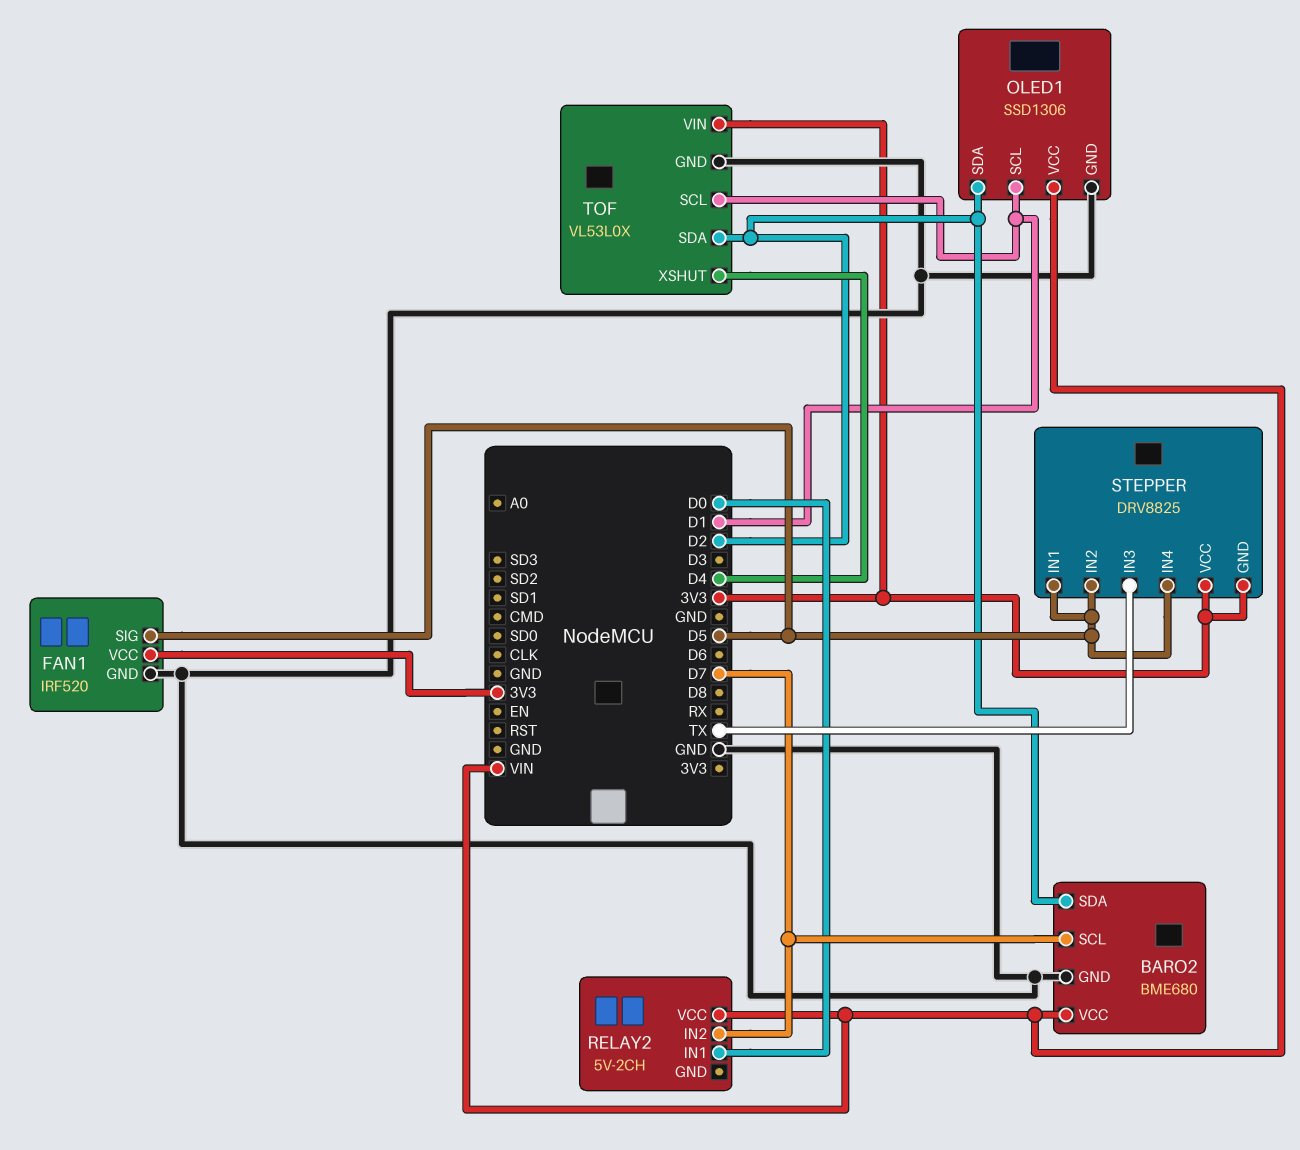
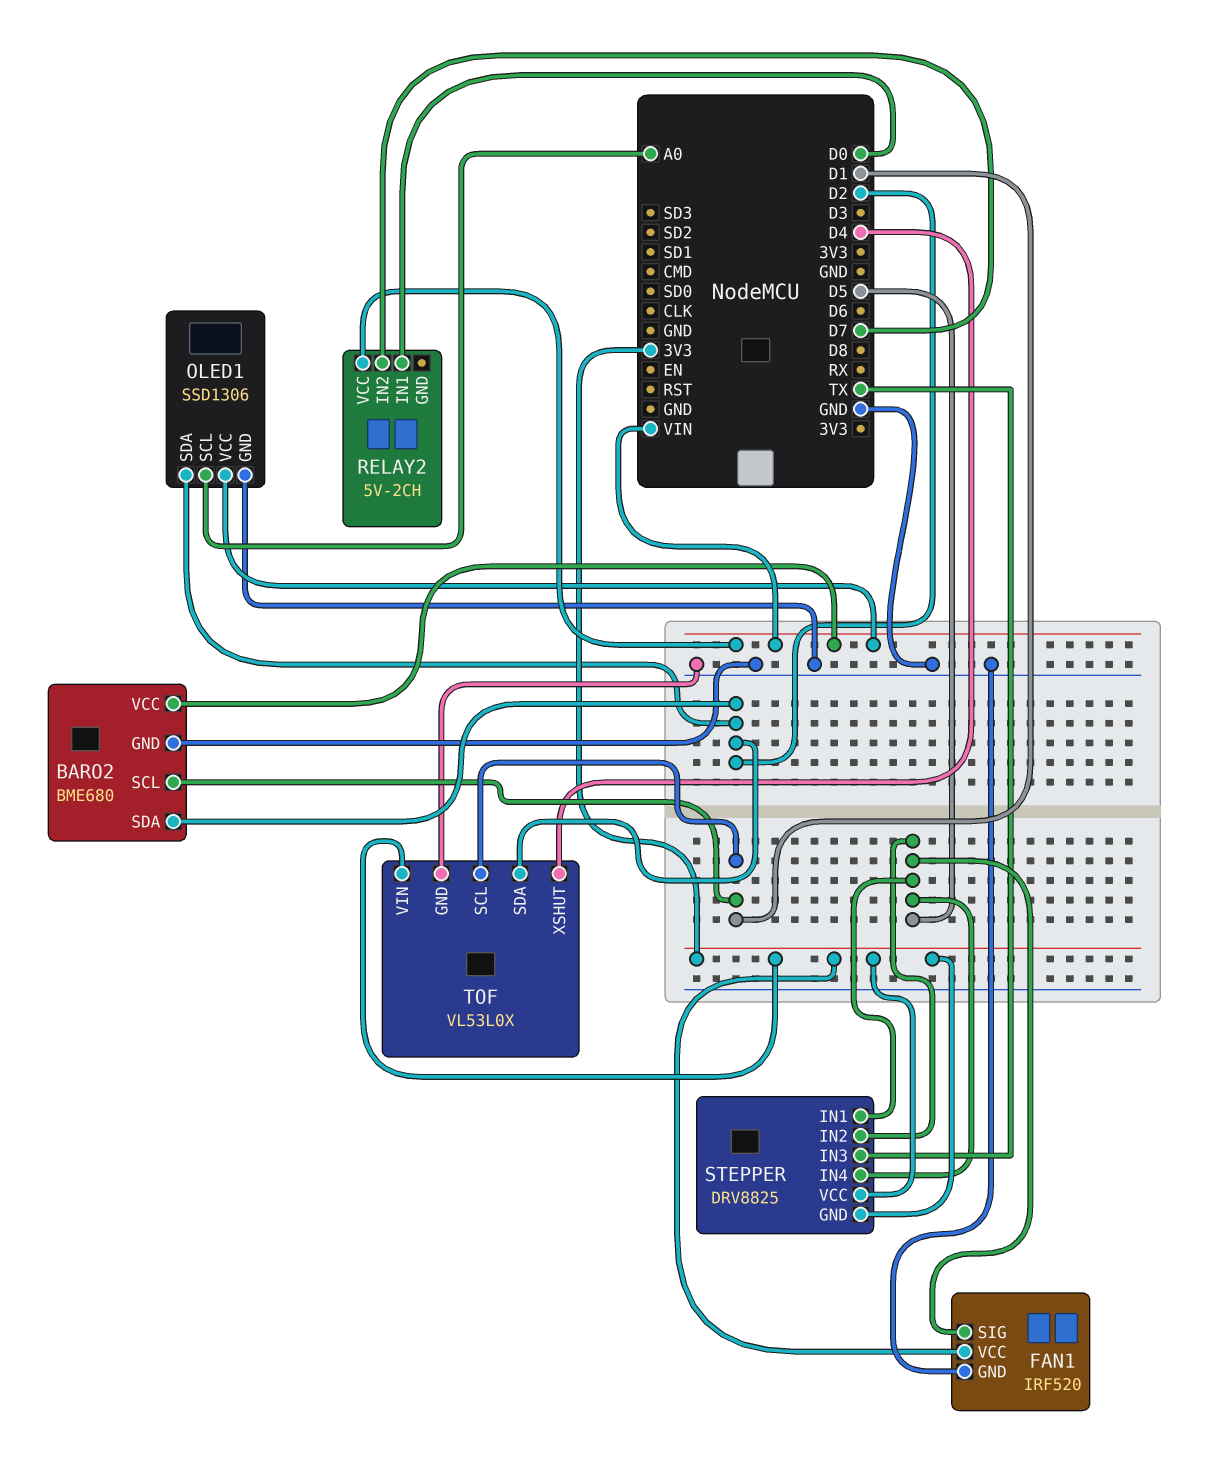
BARO2 pin SCL: D7 -> D1
OLED1 pin SCL: D1 -> A0

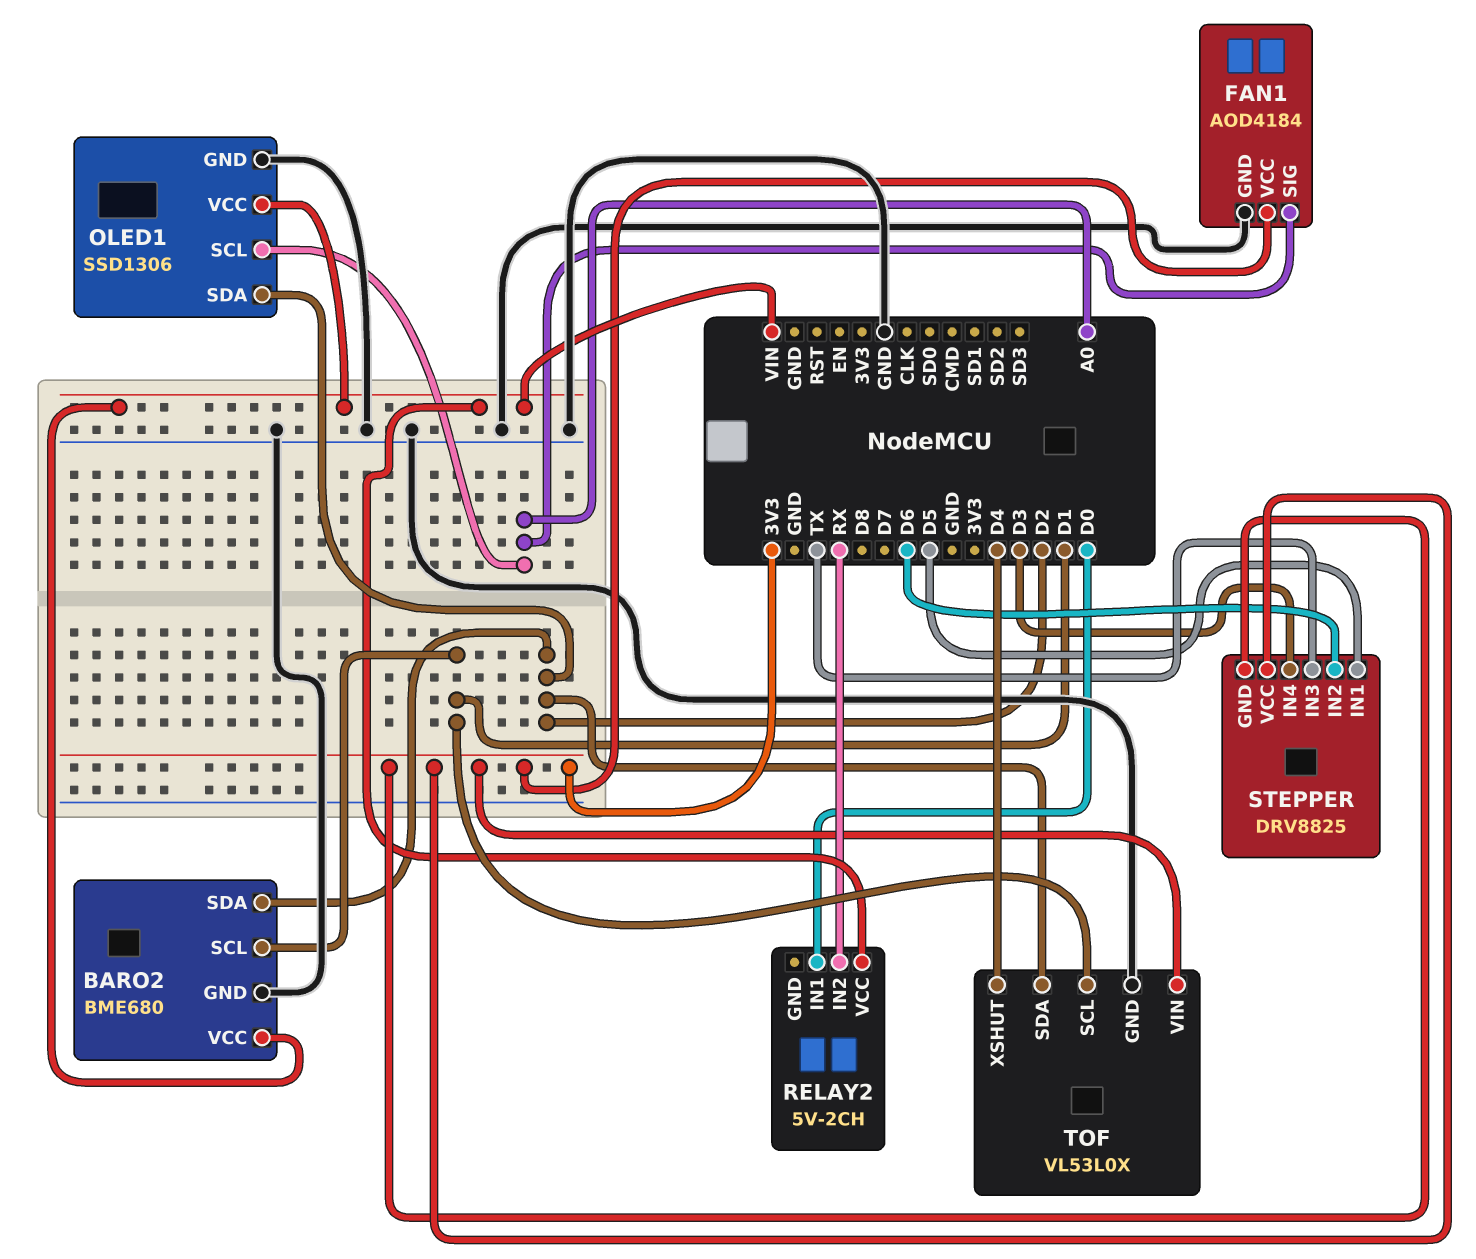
FAN1: IRF520 -> AOD4184
FAN1 pin SIG: D5 -> A0
RELAY2 pin IN2: D7 -> RX
STEPPER pin IN2: D5 -> D6
STEPPER pin IN4: D5 -> D3

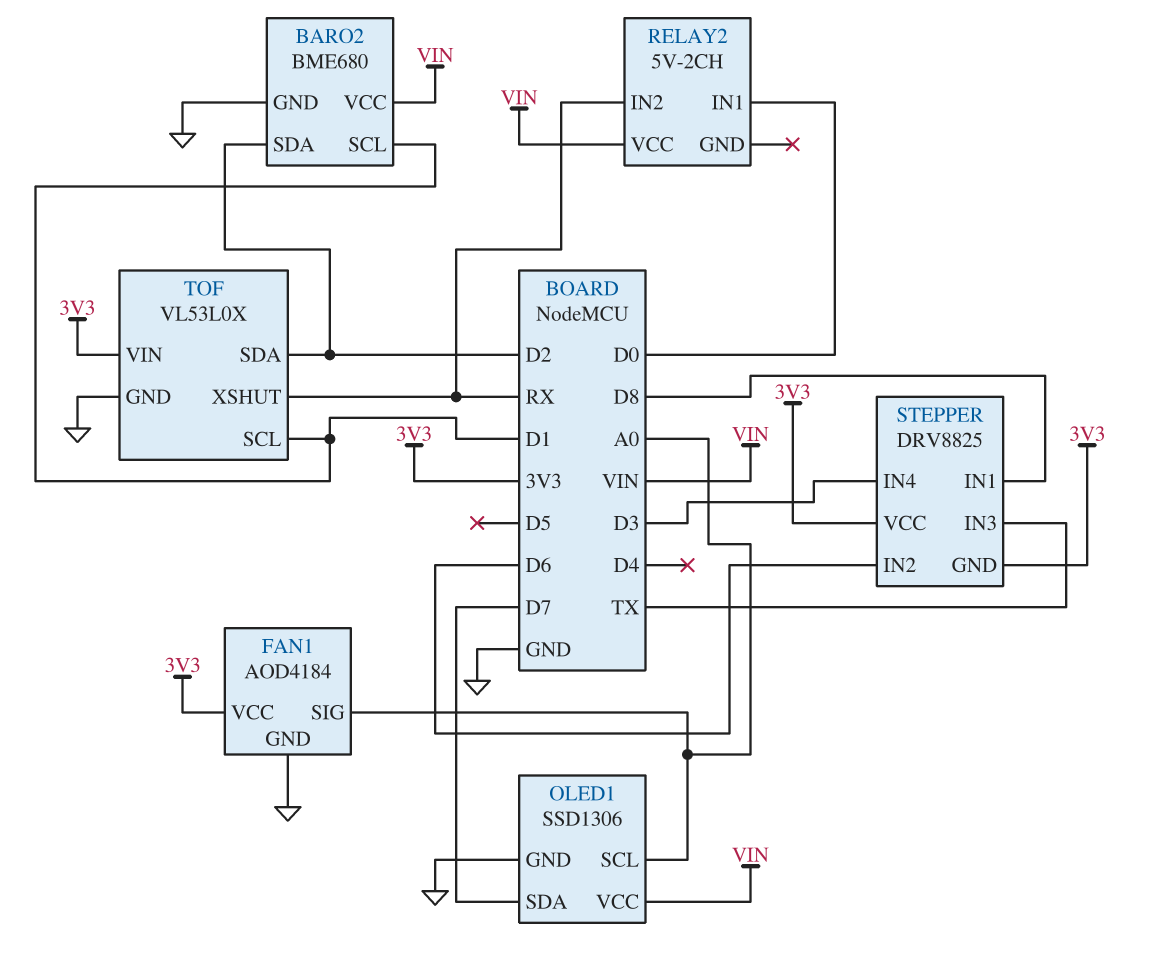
OLED1 pin SDA: D2 -> D7
STEPPER pin IN1: D5 -> D8
TOF pin XSHUT: D4 -> RX

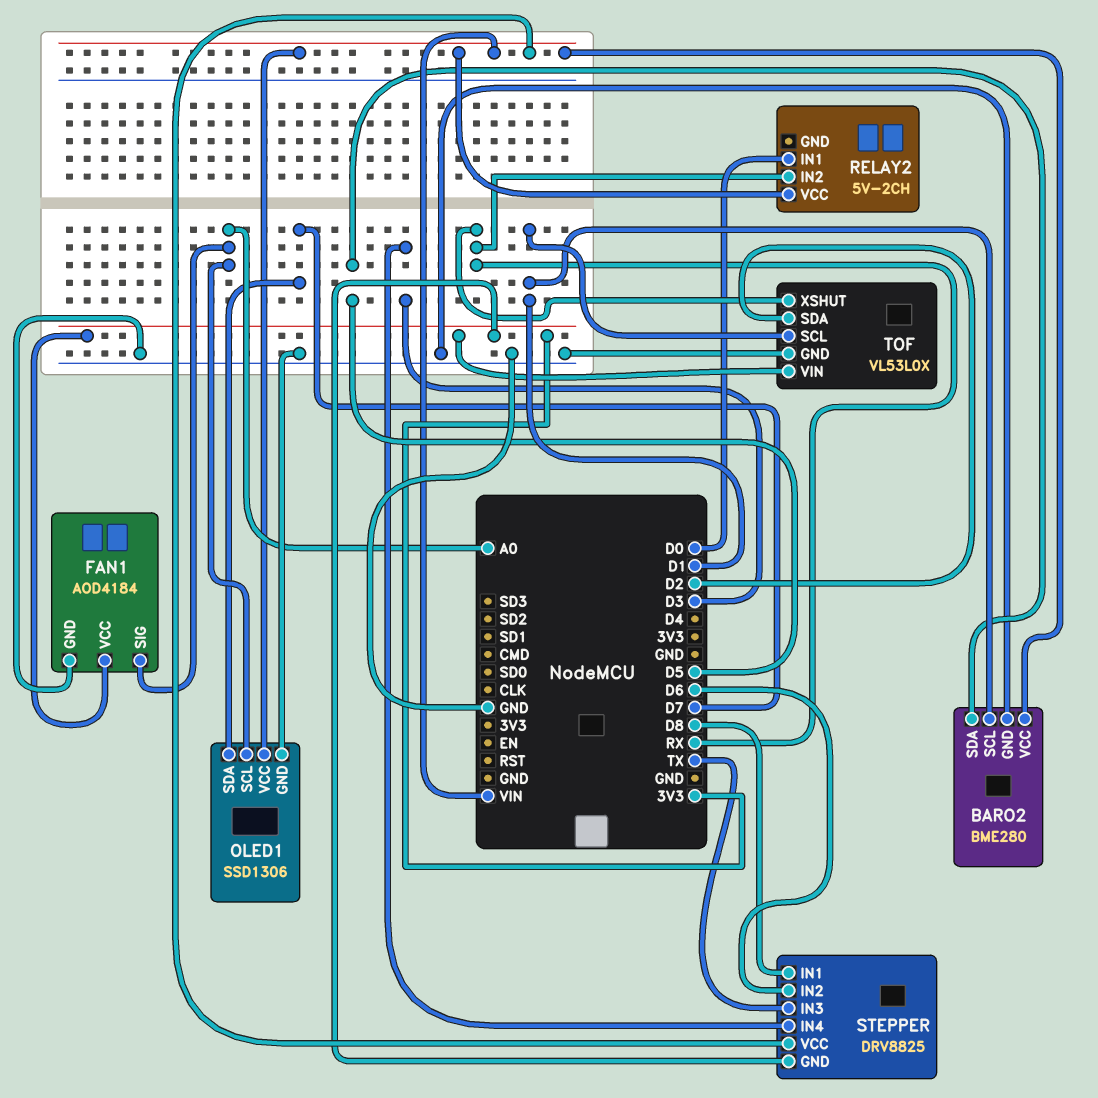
BARO2: BME680 -> BME280
BARO2 pin SDA: D2 -> D5
STEPPER pin VCC: 3V3 -> VIN

